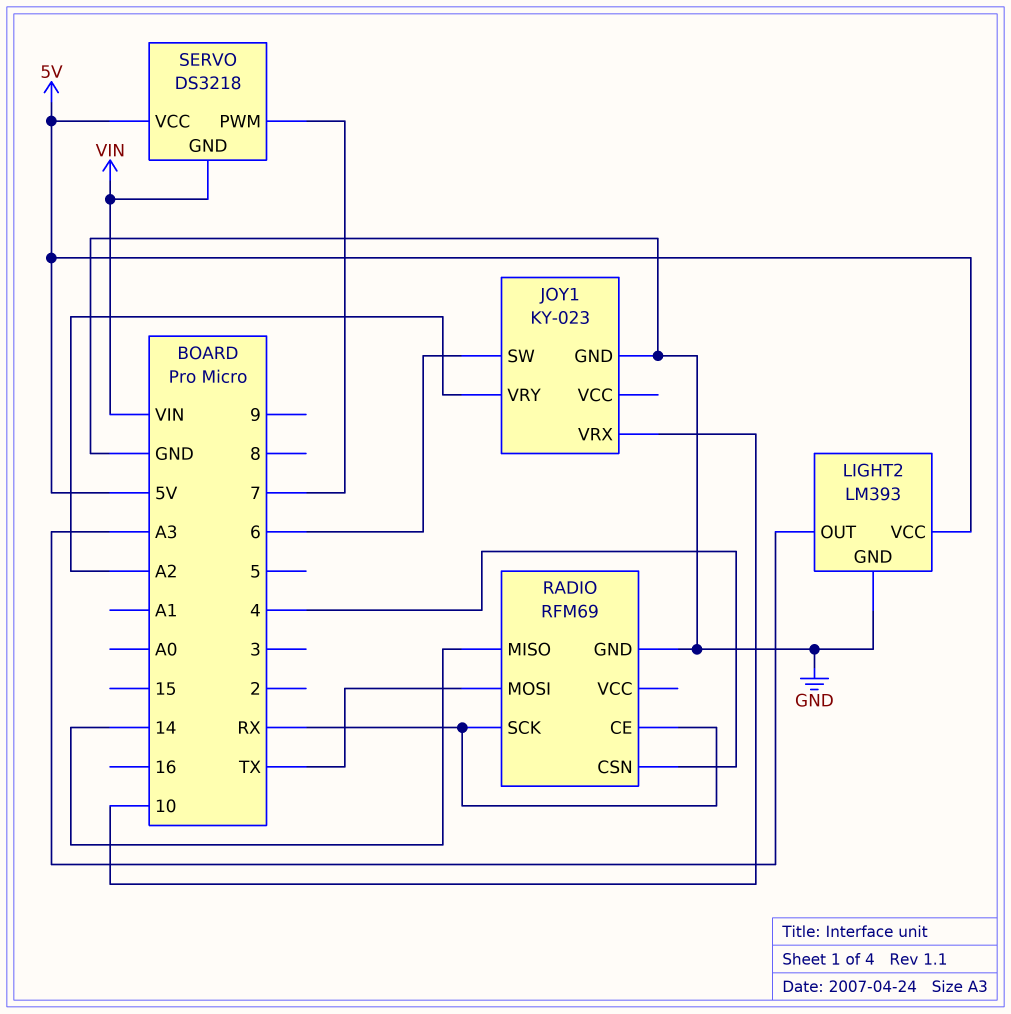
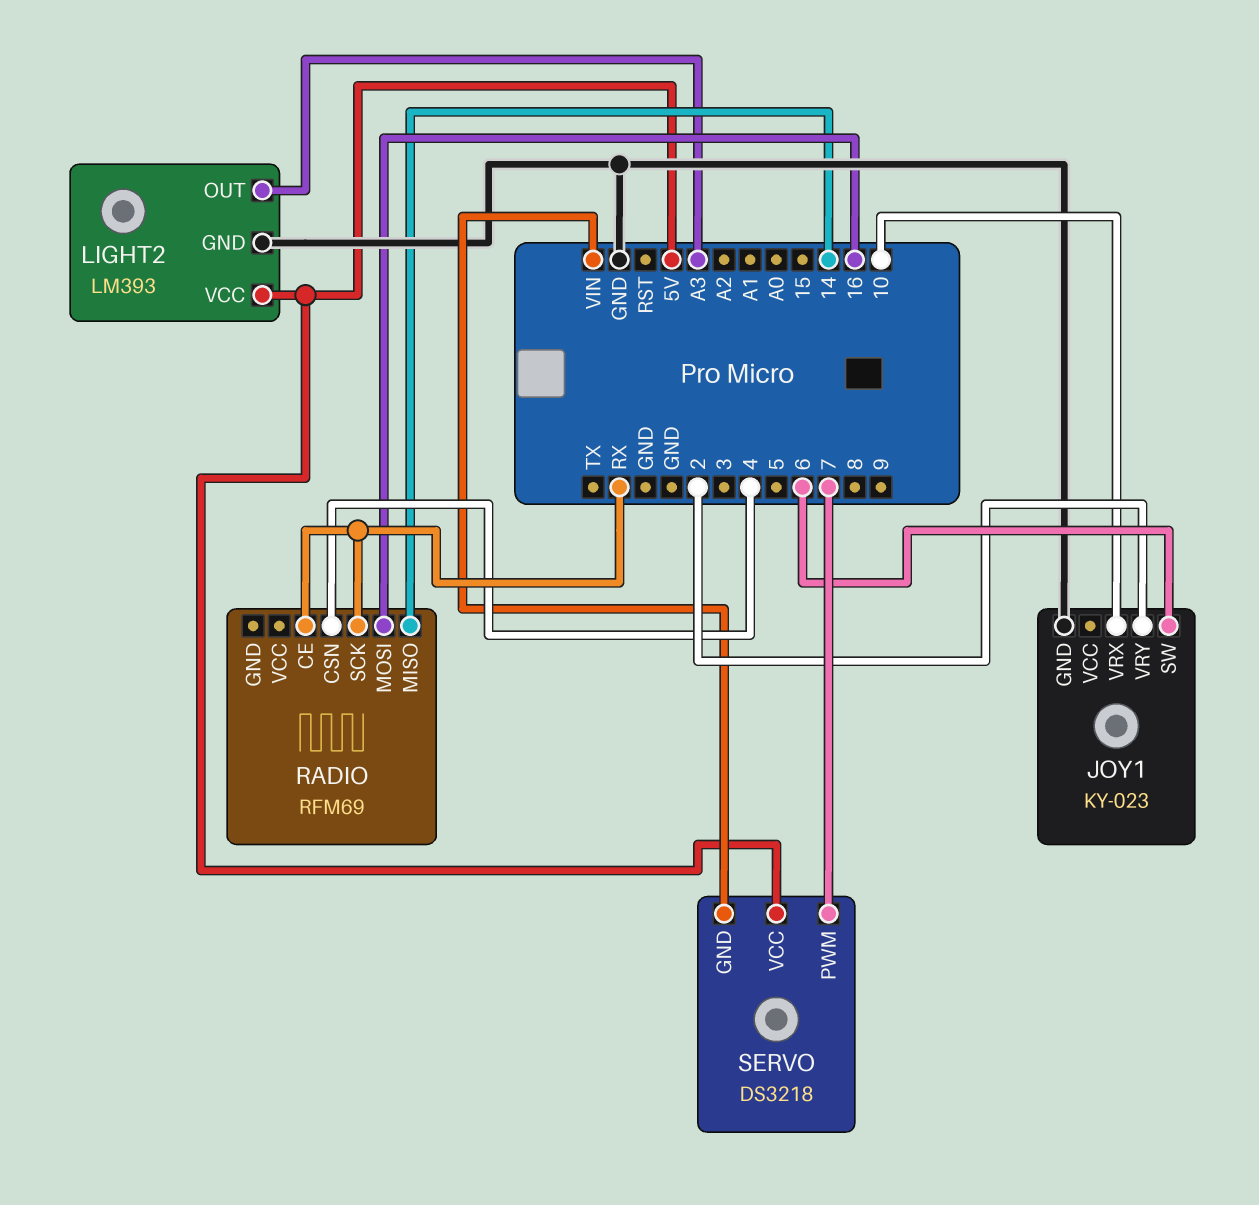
JOY1 pin VRY: A2 -> 2
RADIO pin GND: GND -> none
RADIO pin MOSI: TX -> 16

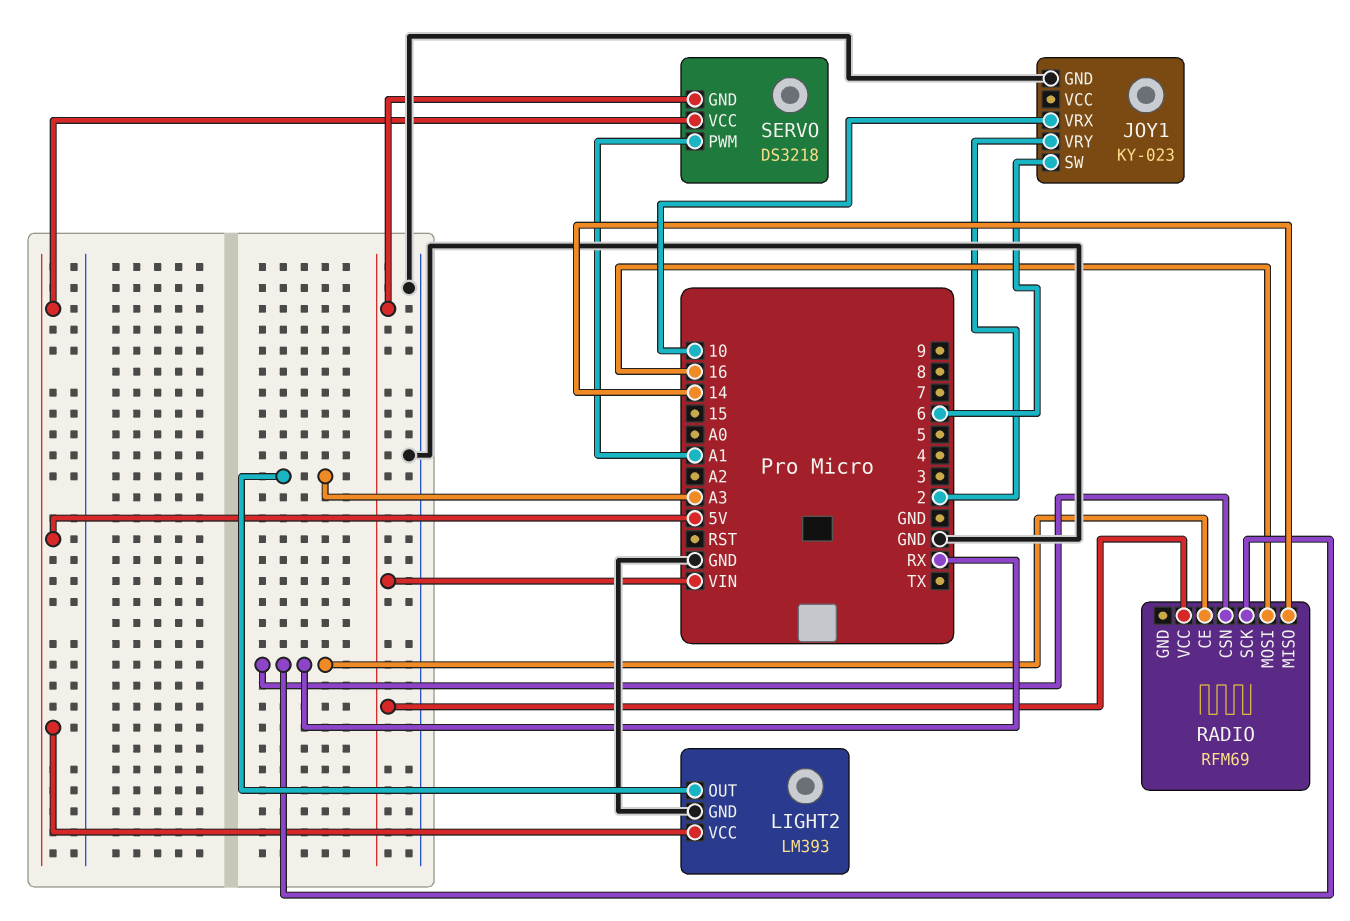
RADIO pin CSN: 4 -> RX
RADIO pin VCC: none -> VIN
SERVO pin PWM: 7 -> A1

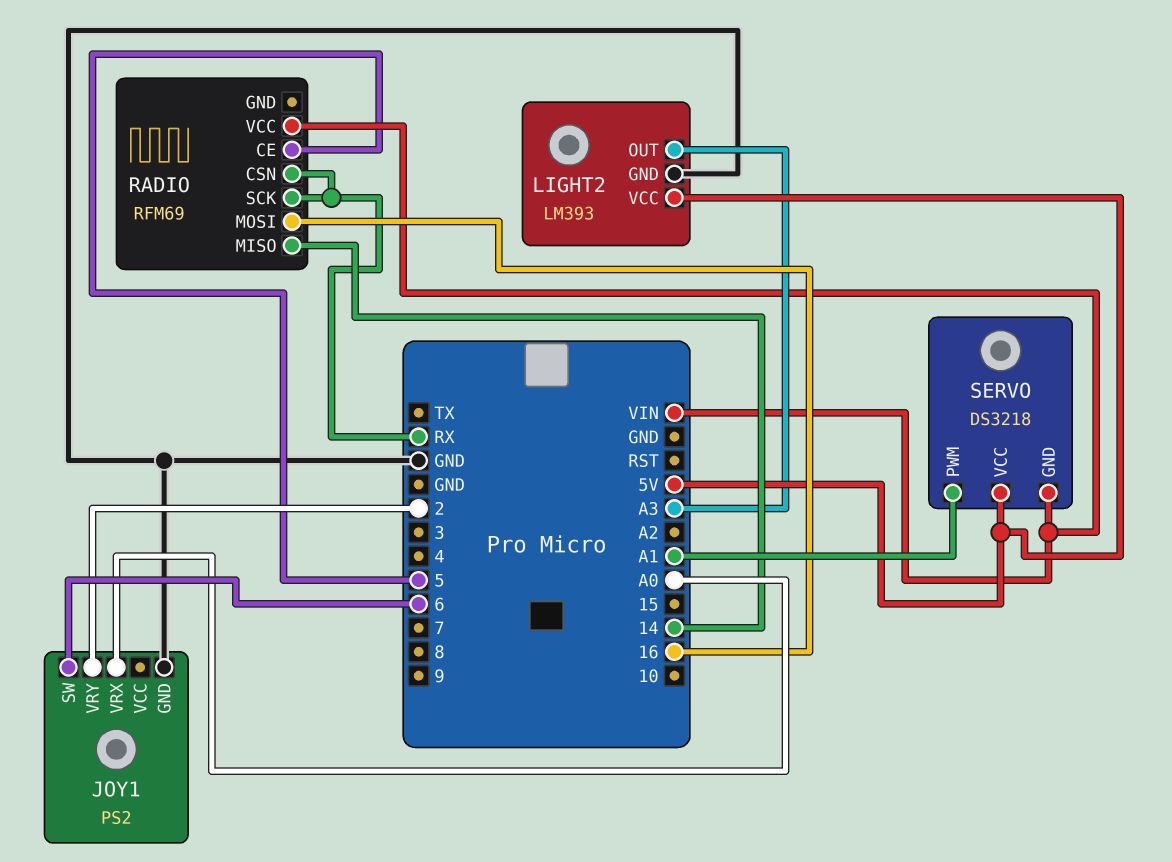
JOY1: KY-023 -> PS2
JOY1 pin VRX: 10 -> A0
RADIO pin CE: RX -> 5

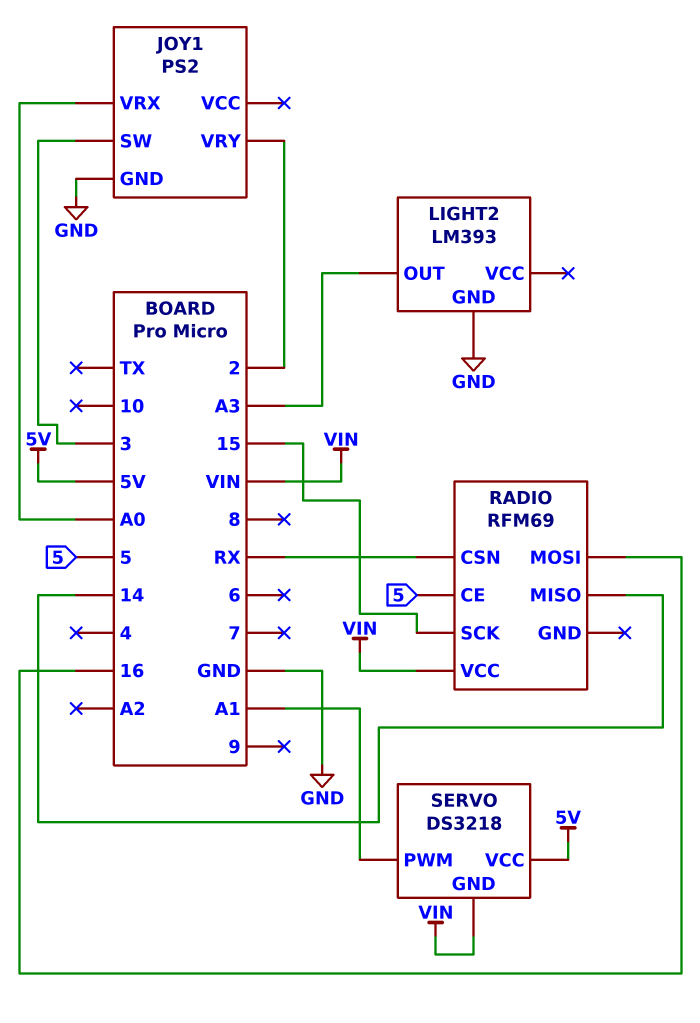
JOY1 pin SW: 6 -> 3
LIGHT2 pin VCC: 5V -> none
RADIO pin SCK: RX -> 15

